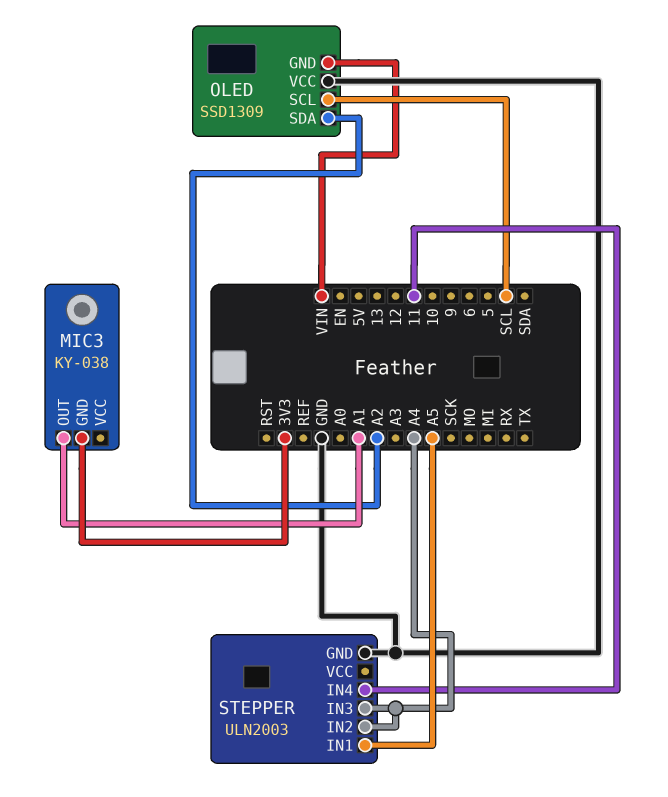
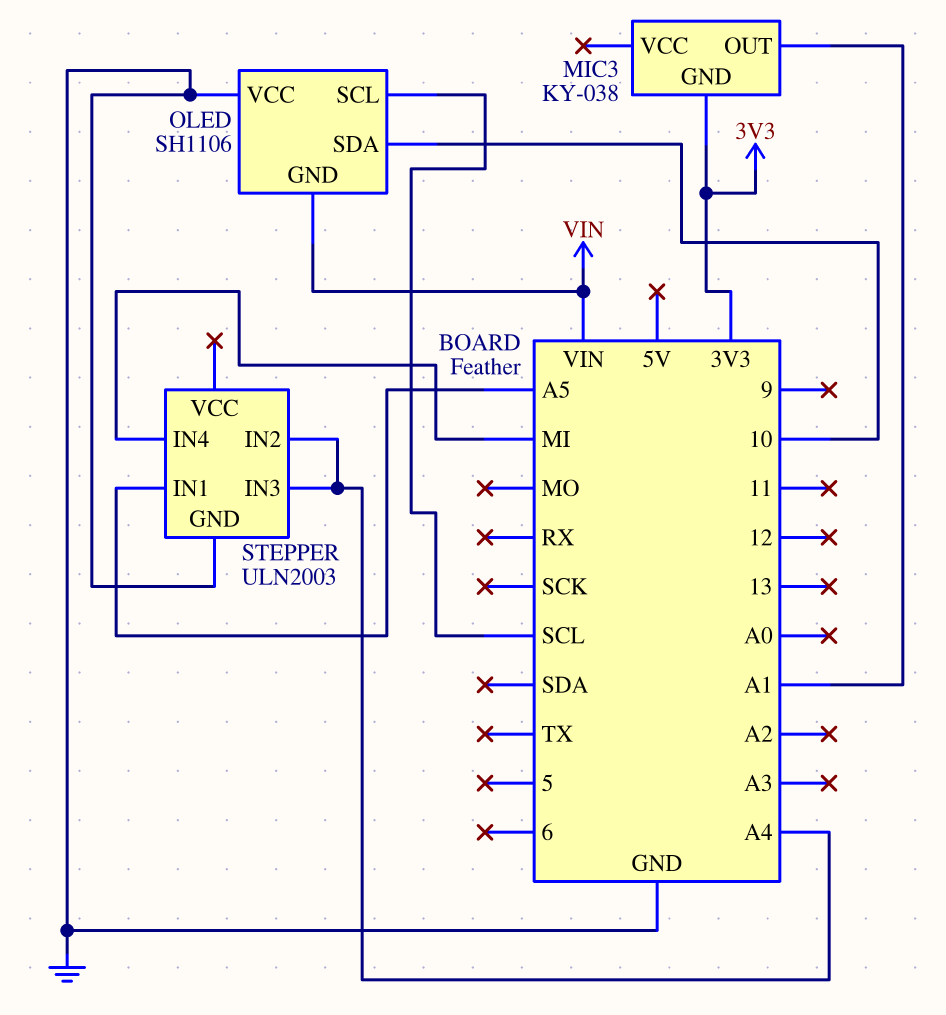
OLED: SSD1309 -> SH1106
OLED pin SDA: A2 -> 10
STEPPER pin IN4: 11 -> MI

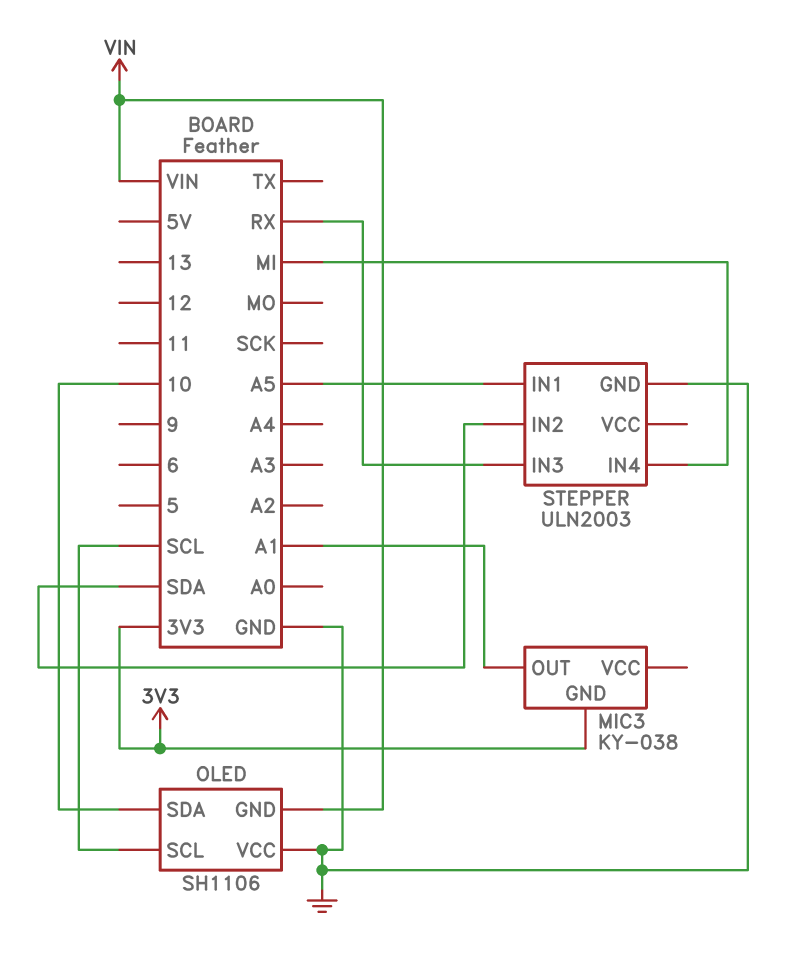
STEPPER pin IN2: A4 -> SDA
STEPPER pin IN3: A4 -> RX

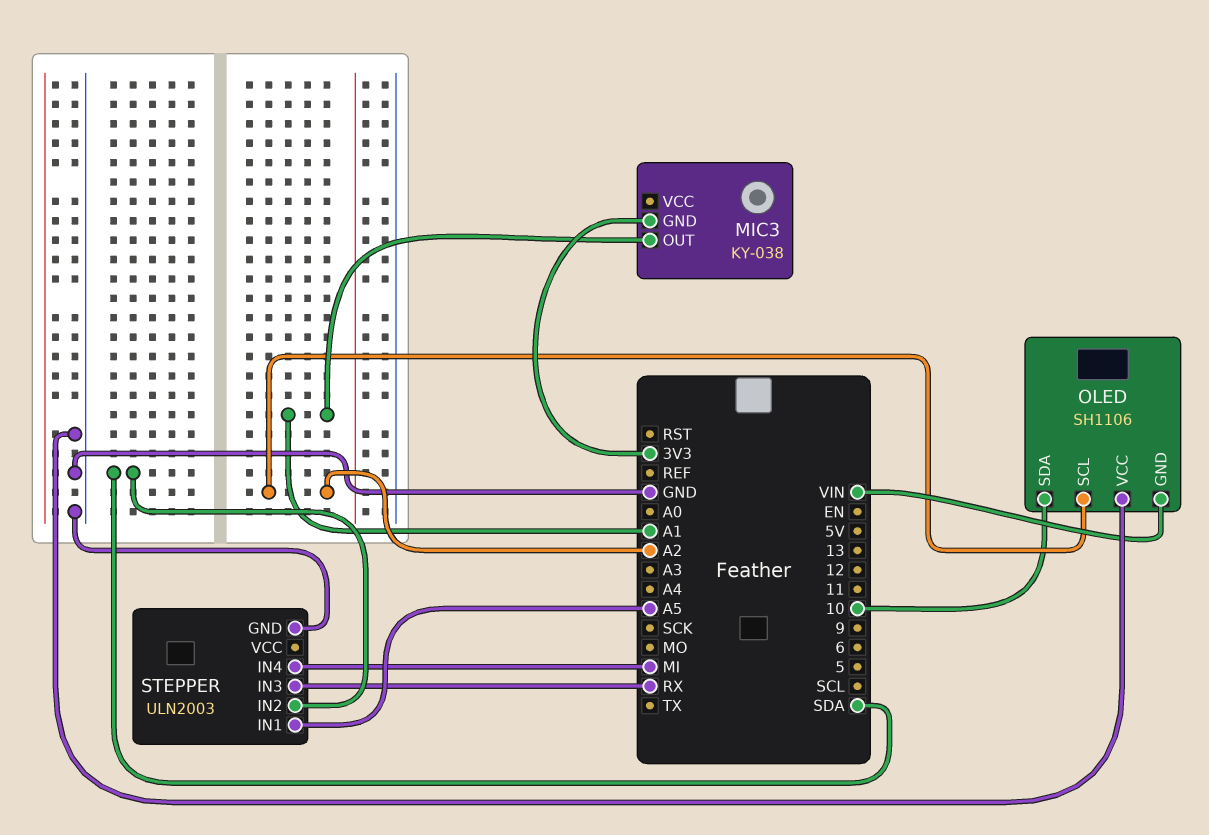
OLED pin SCL: SCL -> A2

